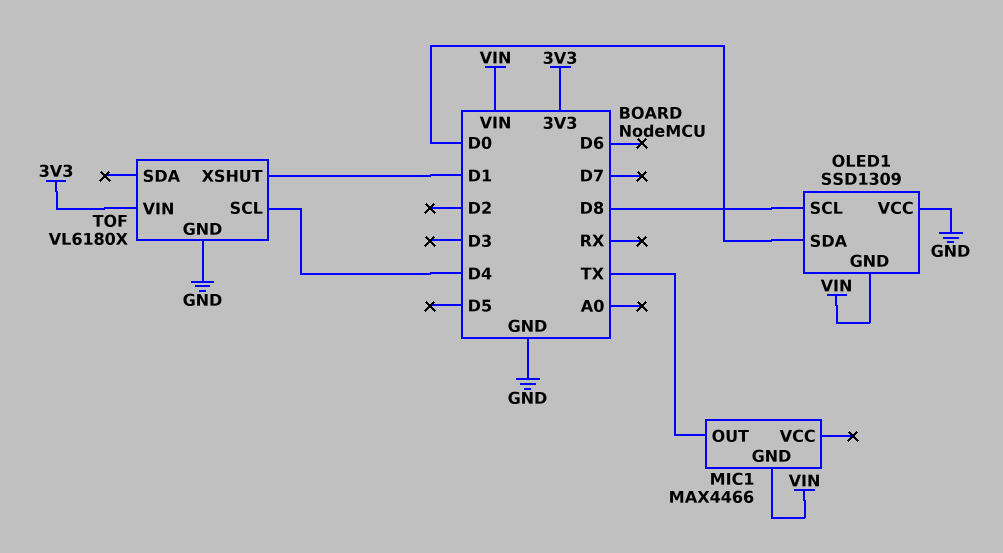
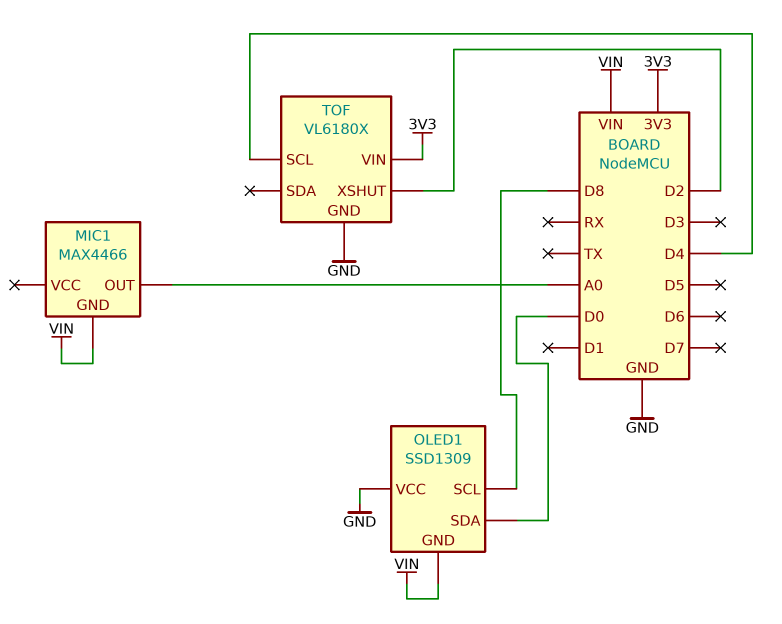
MIC1 pin OUT: TX -> A0
TOF pin XSHUT: D1 -> D2

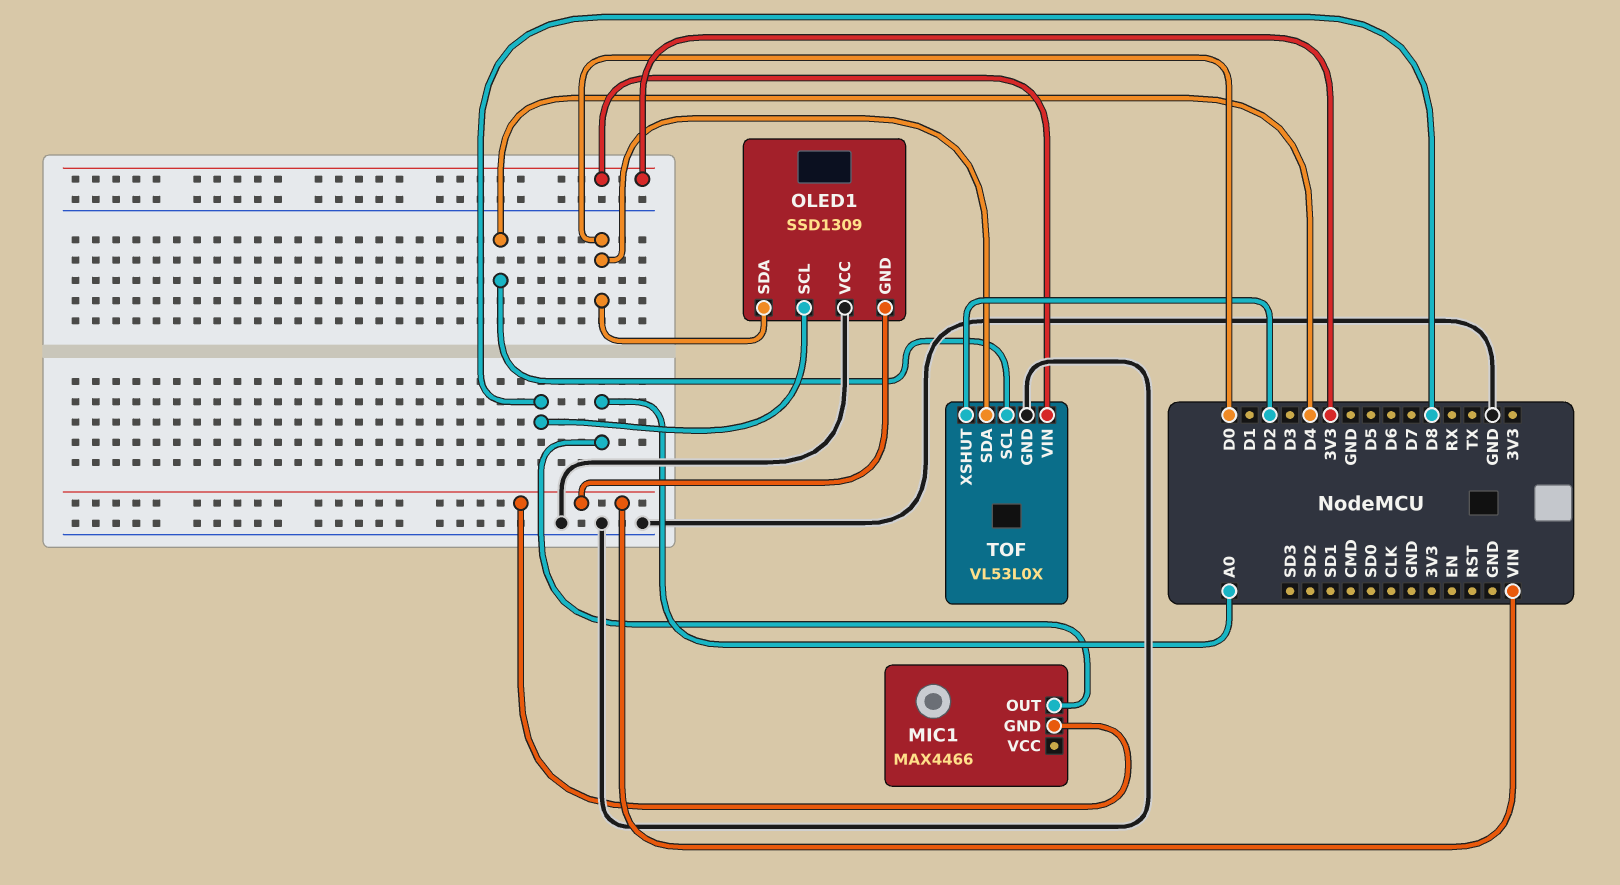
TOF: VL6180X -> VL53L0X
TOF pin SDA: none -> D0

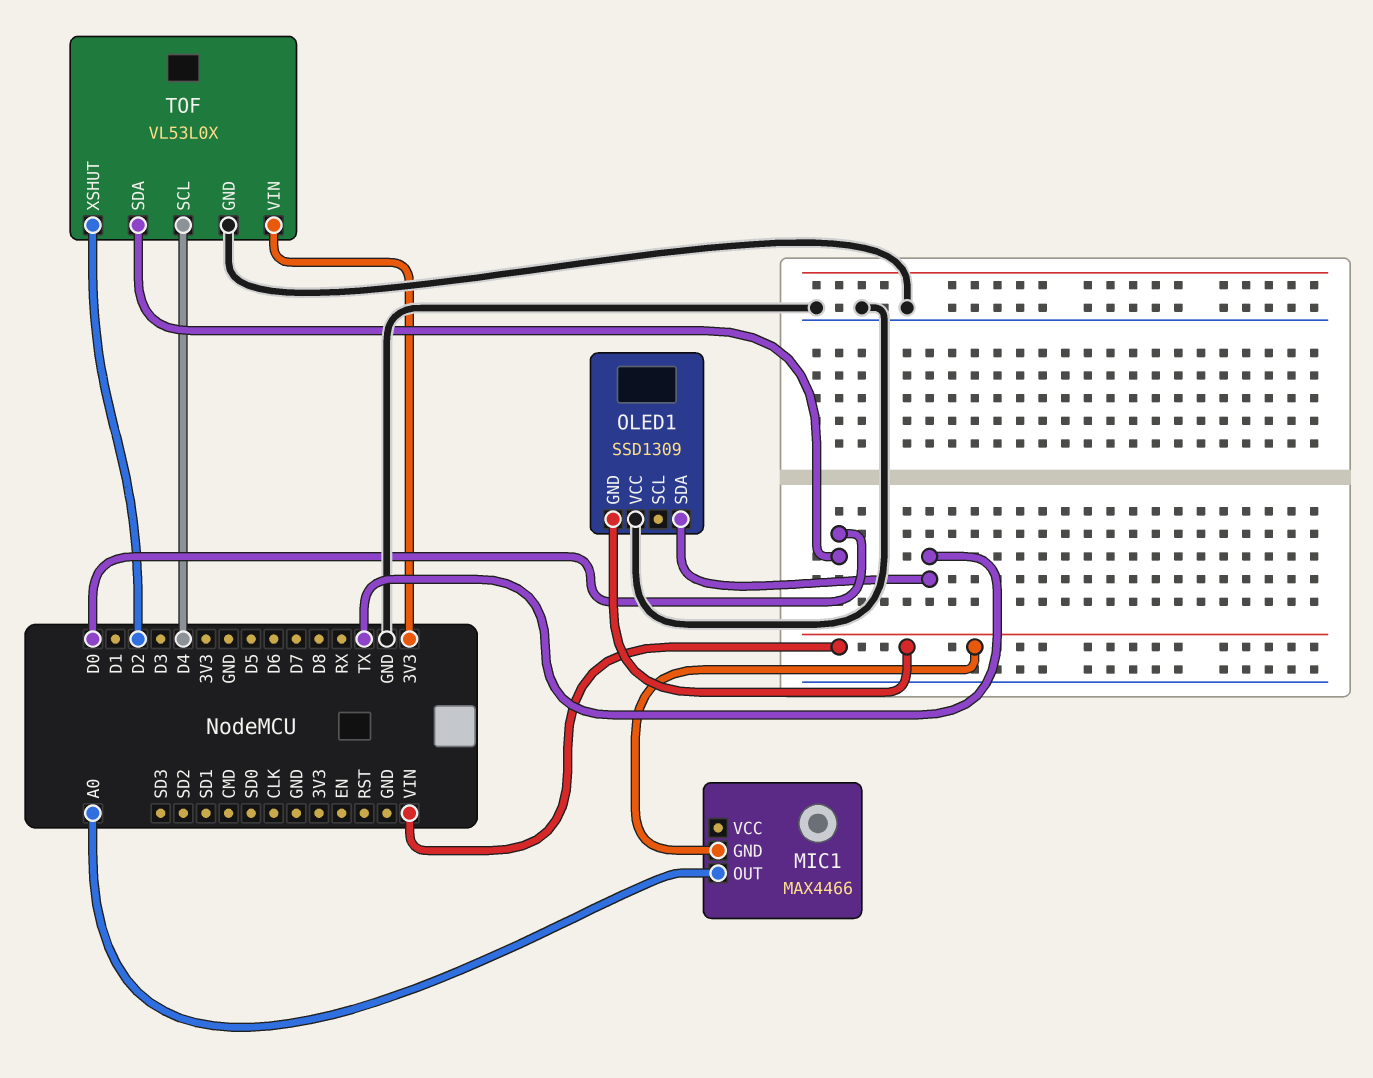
OLED1 pin SCL: D8 -> none
OLED1 pin SDA: D0 -> TX

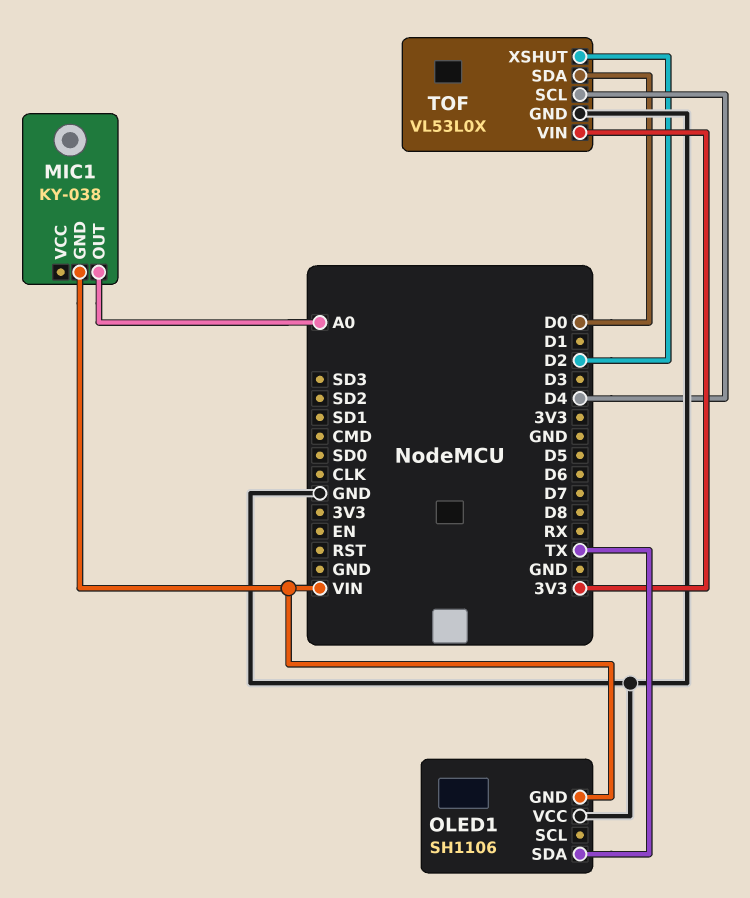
MIC1: MAX4466 -> KY-038
OLED1: SSD1309 -> SH1106

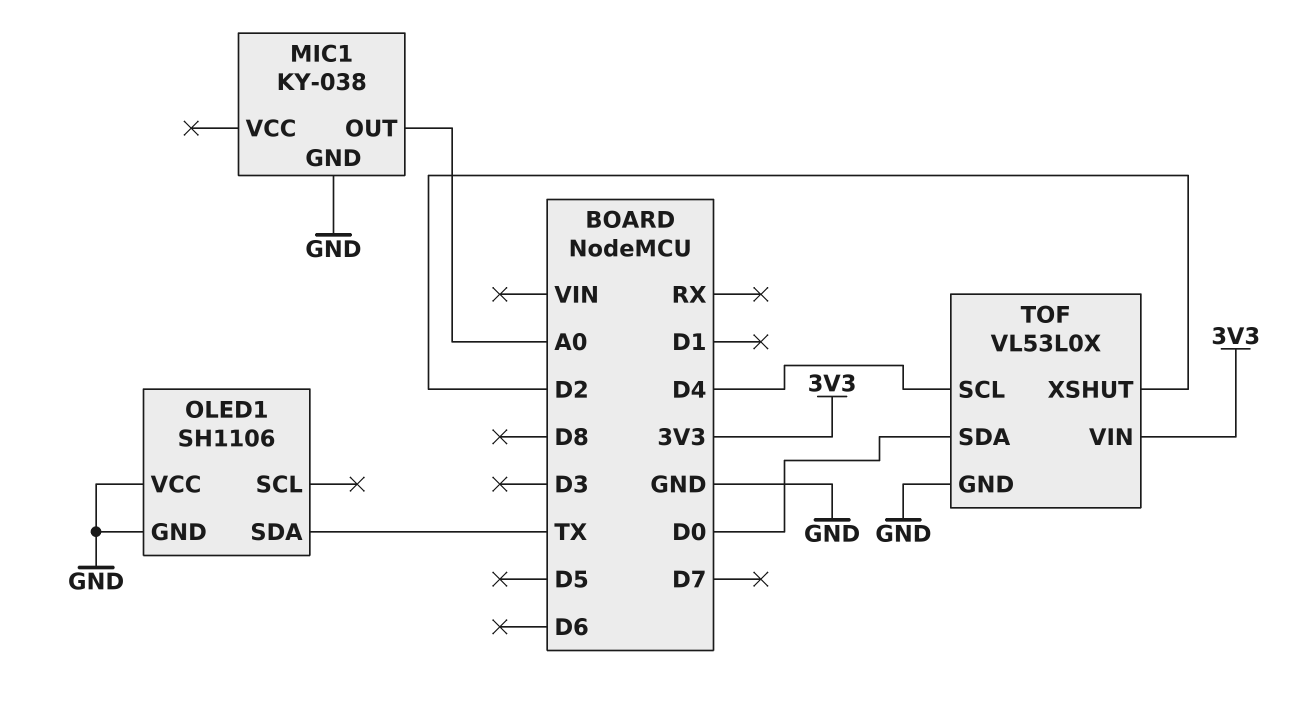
MIC1 pin GND: VIN -> GND
OLED1 pin GND: VIN -> GND

